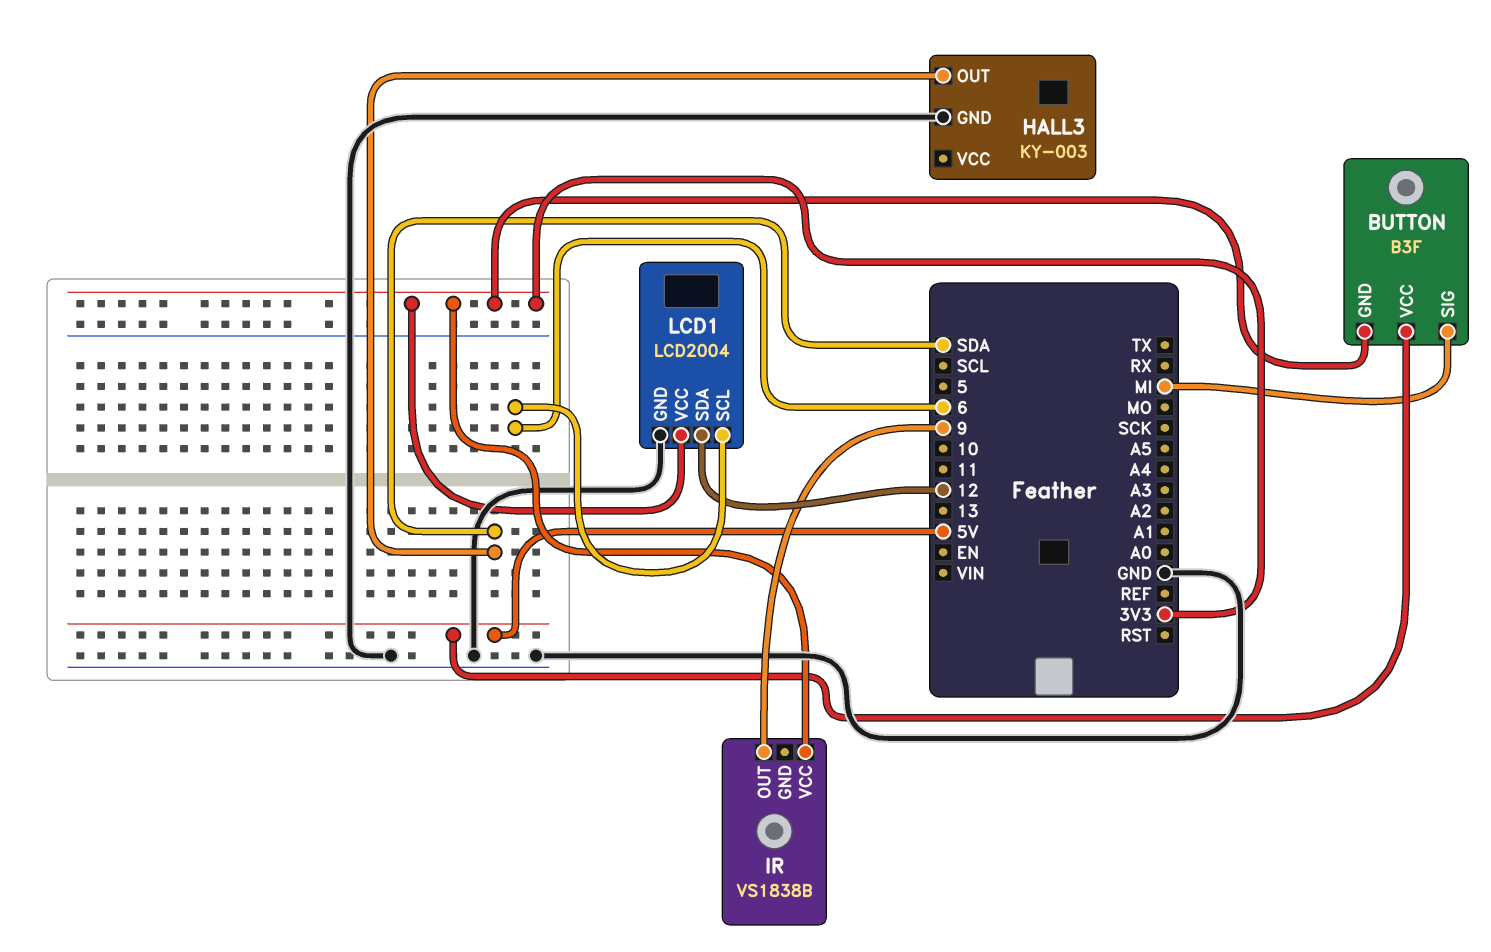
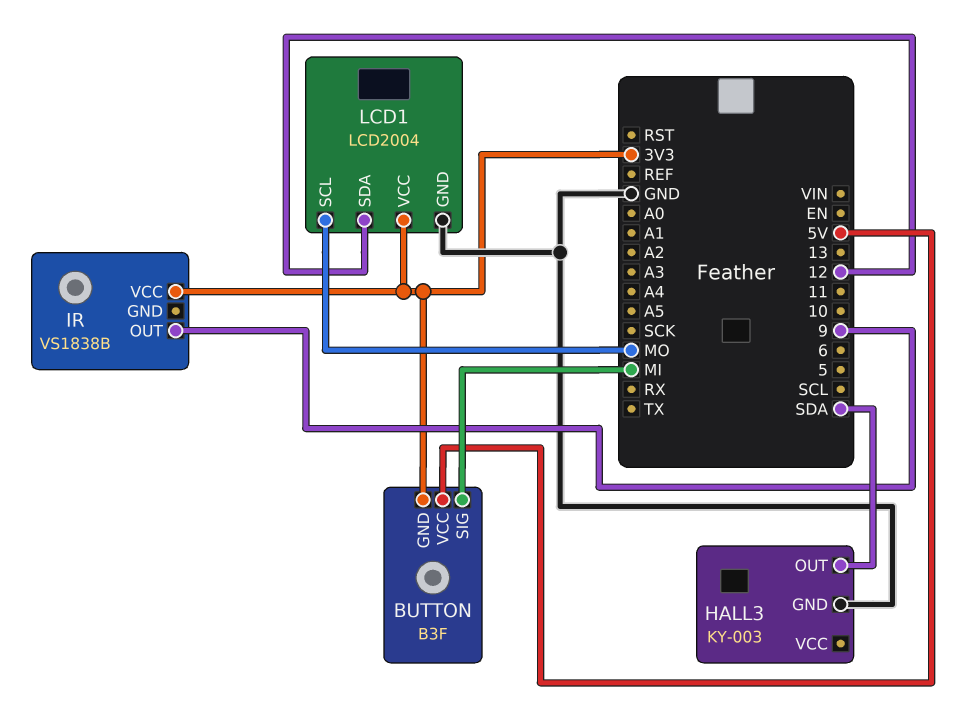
LCD1 pin SCL: 6 -> MO

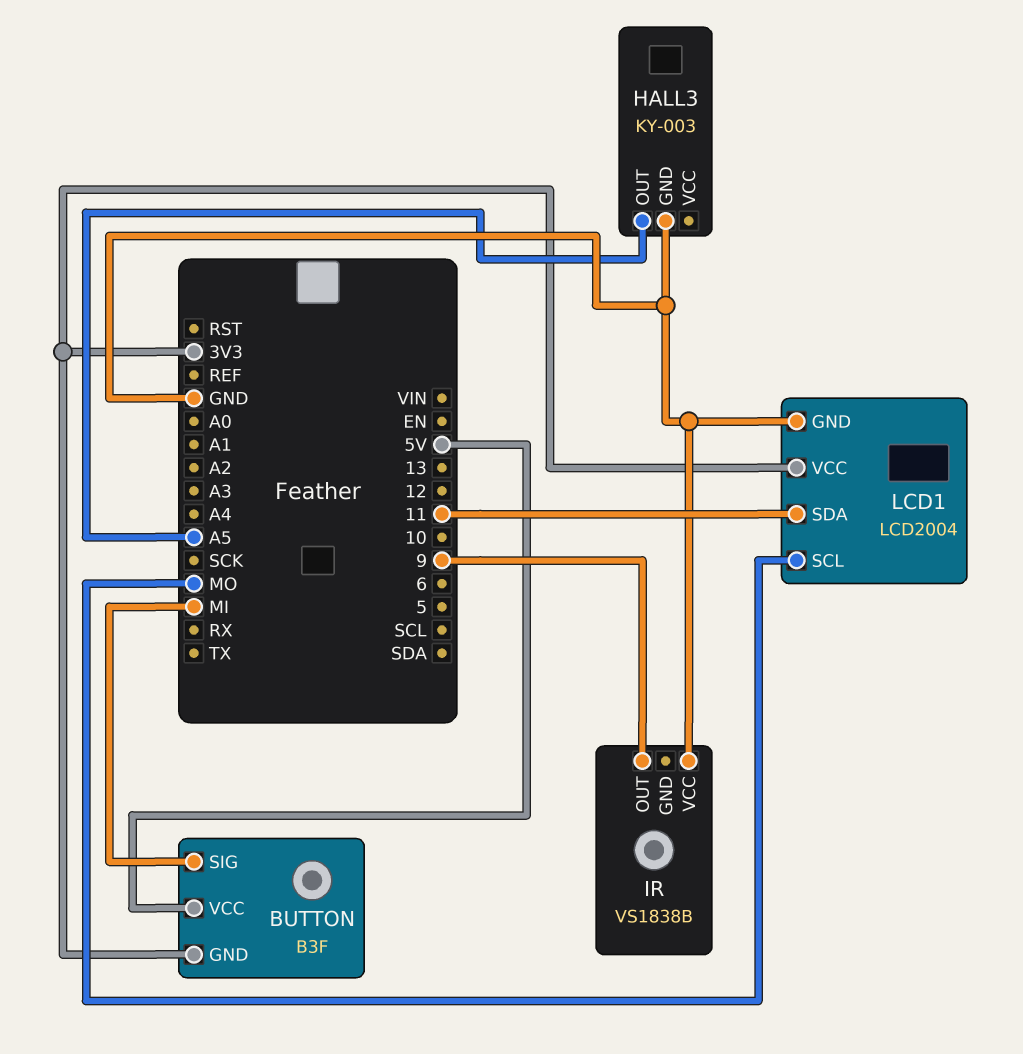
HALL3 pin OUT: SDA -> A5
IR pin VCC: 3V3 -> GND
LCD1 pin SDA: 12 -> 11

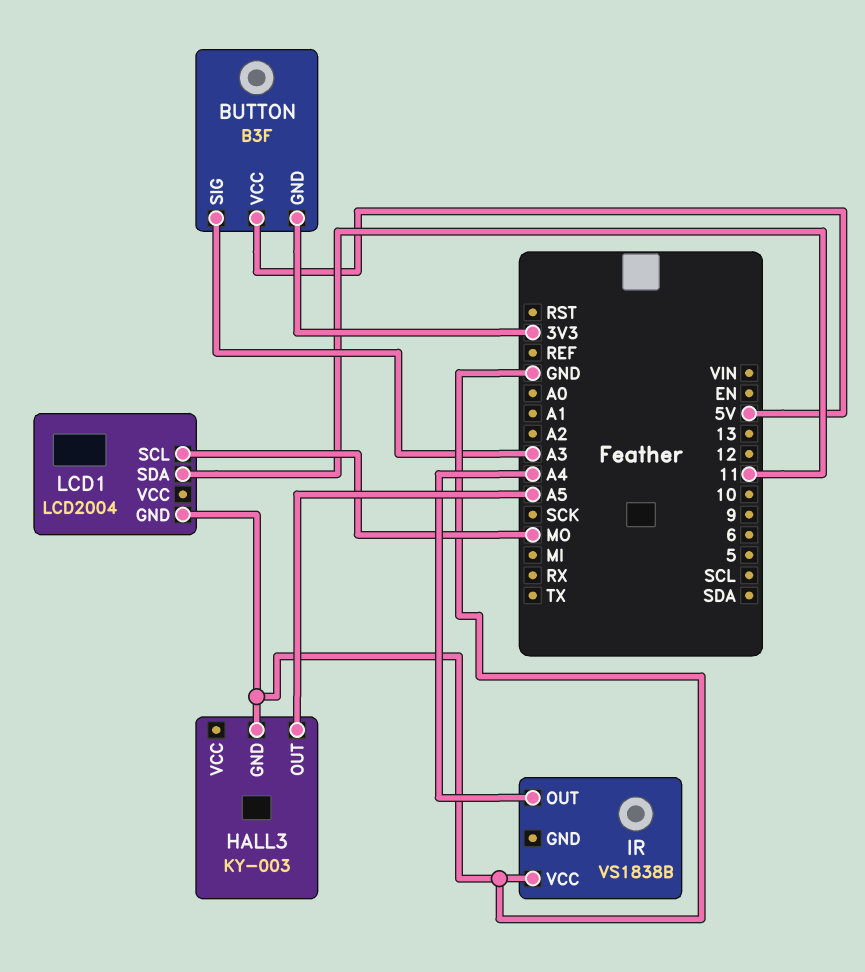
BUTTON pin SIG: MI -> A3
IR pin OUT: 9 -> A4
LCD1 pin VCC: 3V3 -> none

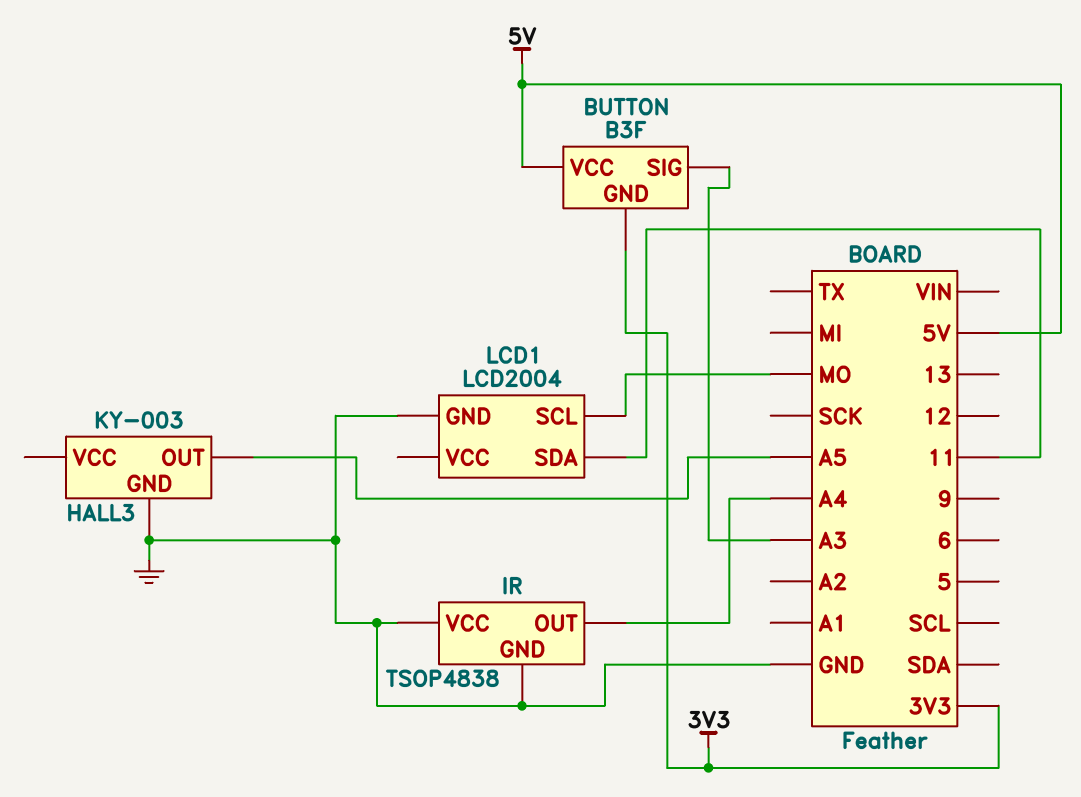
IR: VS1838B -> TSOP4838
IR pin GND: none -> GND

